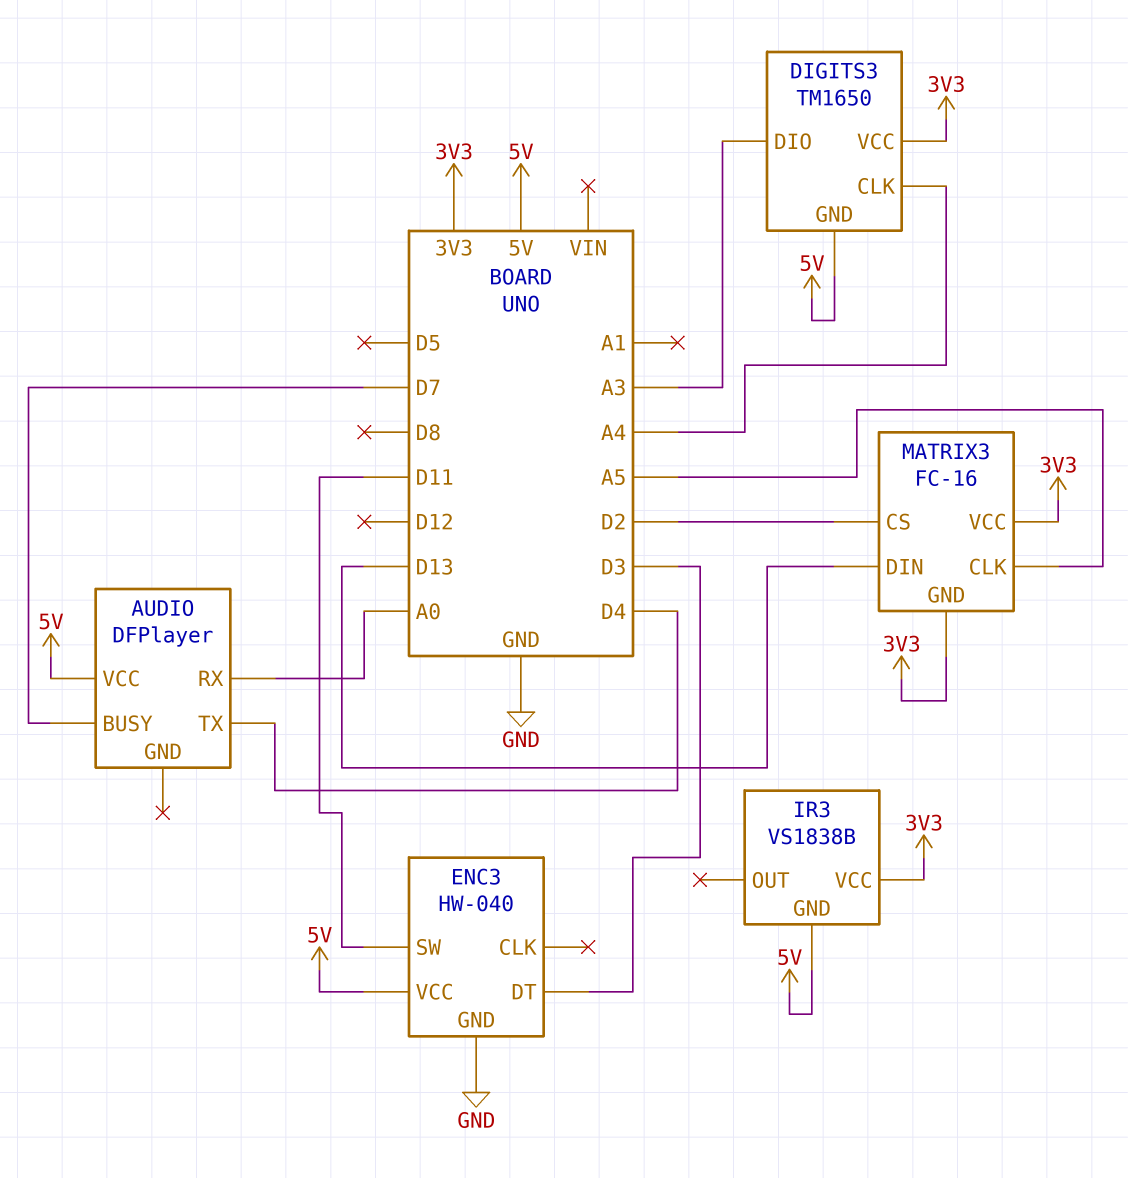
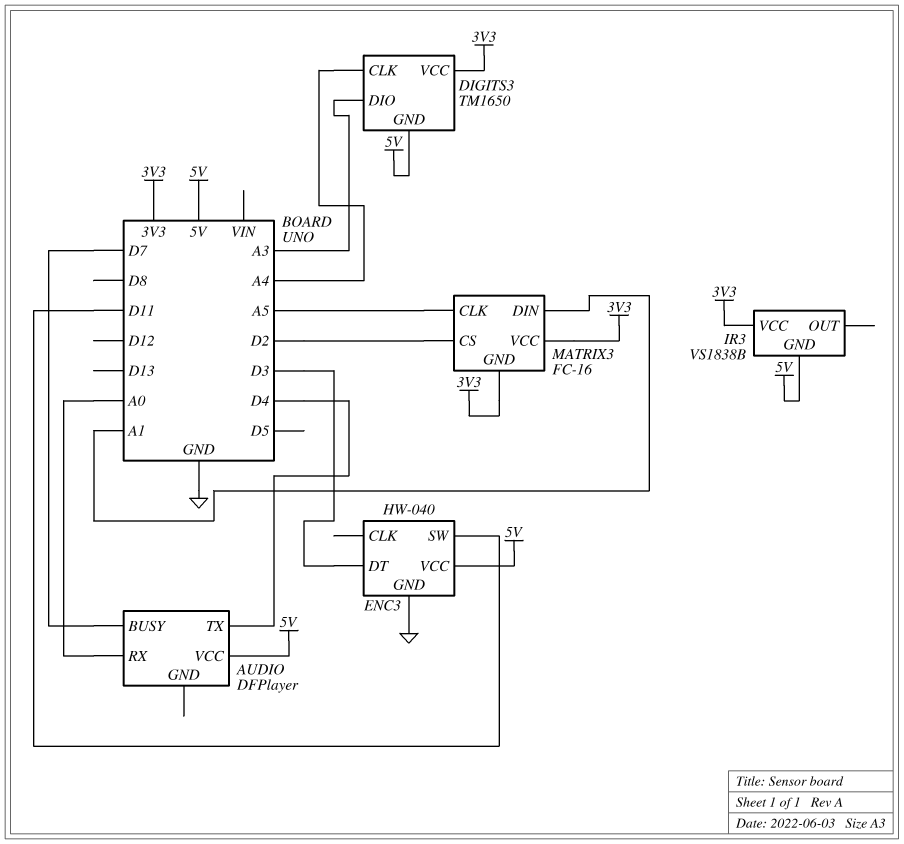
MATRIX3 pin DIN: D13 -> A1

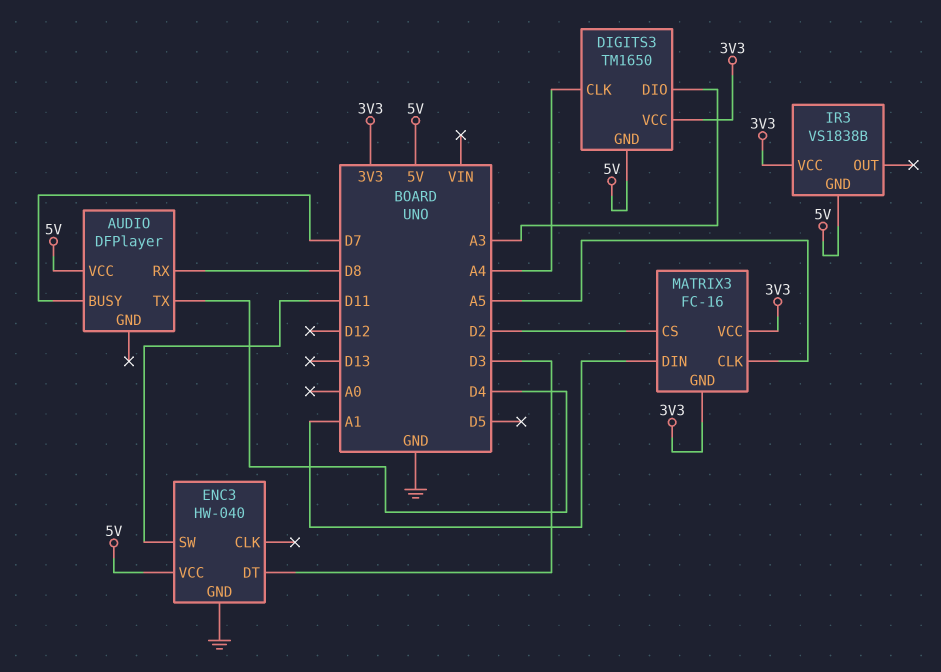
AUDIO pin RX: A0 -> D8

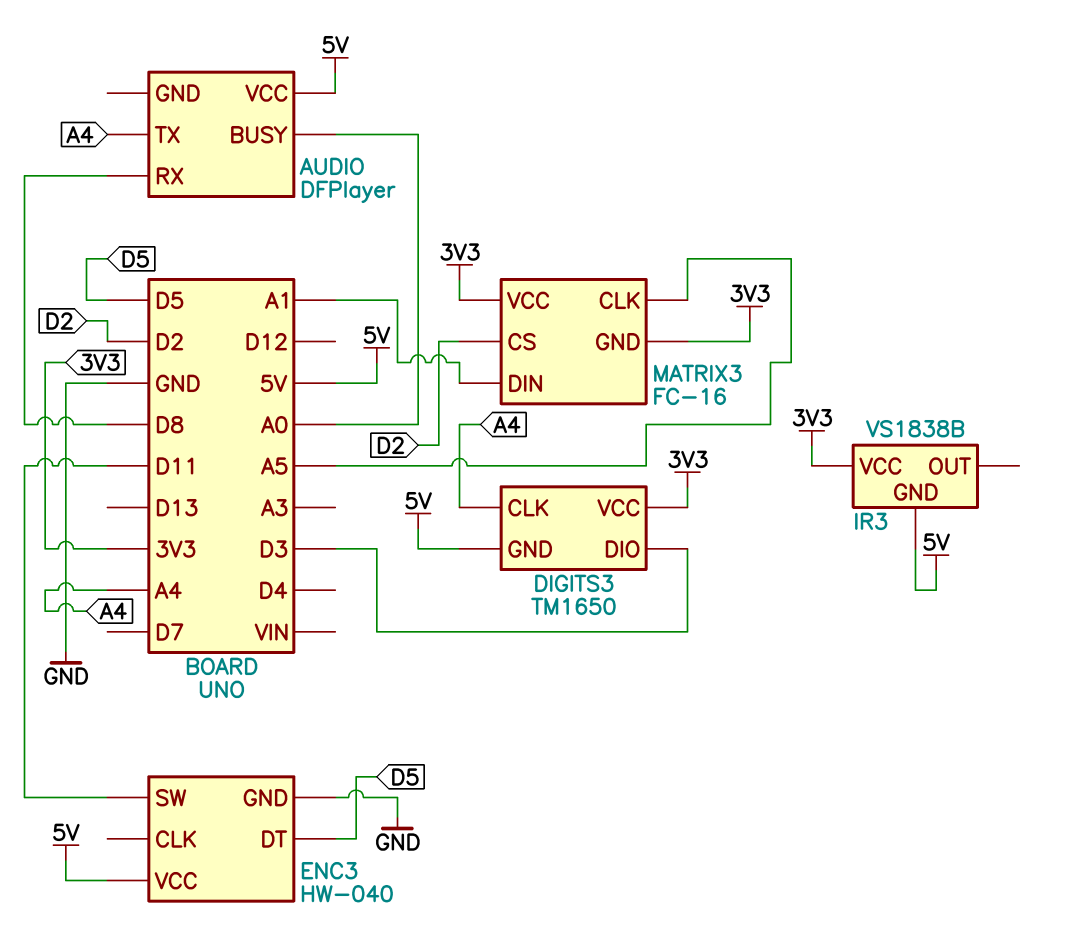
AUDIO pin BUSY: D7 -> A0
AUDIO pin TX: D4 -> A4
DIGITS3 pin DIO: A3 -> D3
ENC3 pin DT: D3 -> D5

